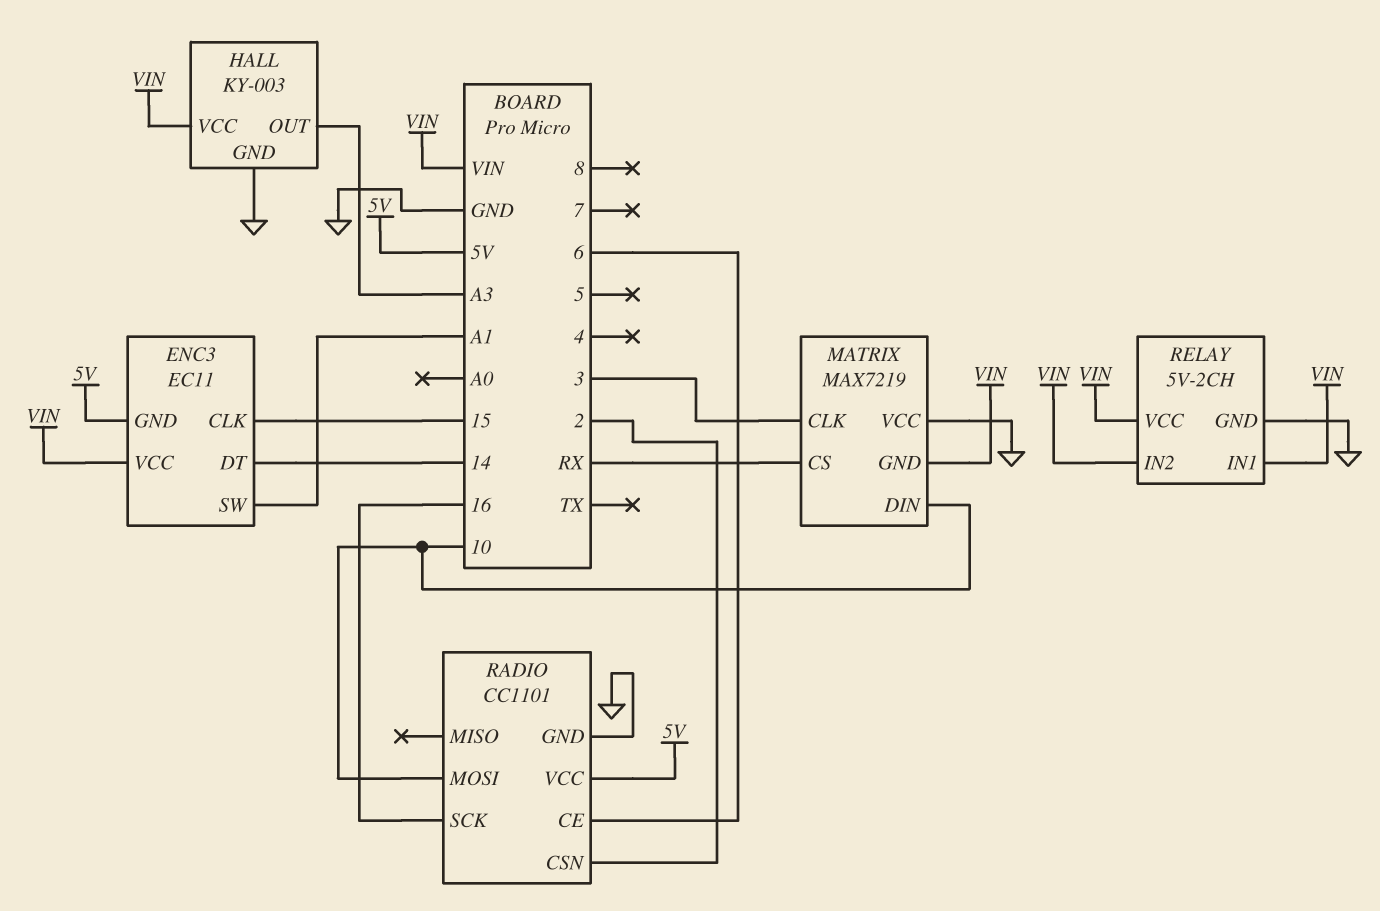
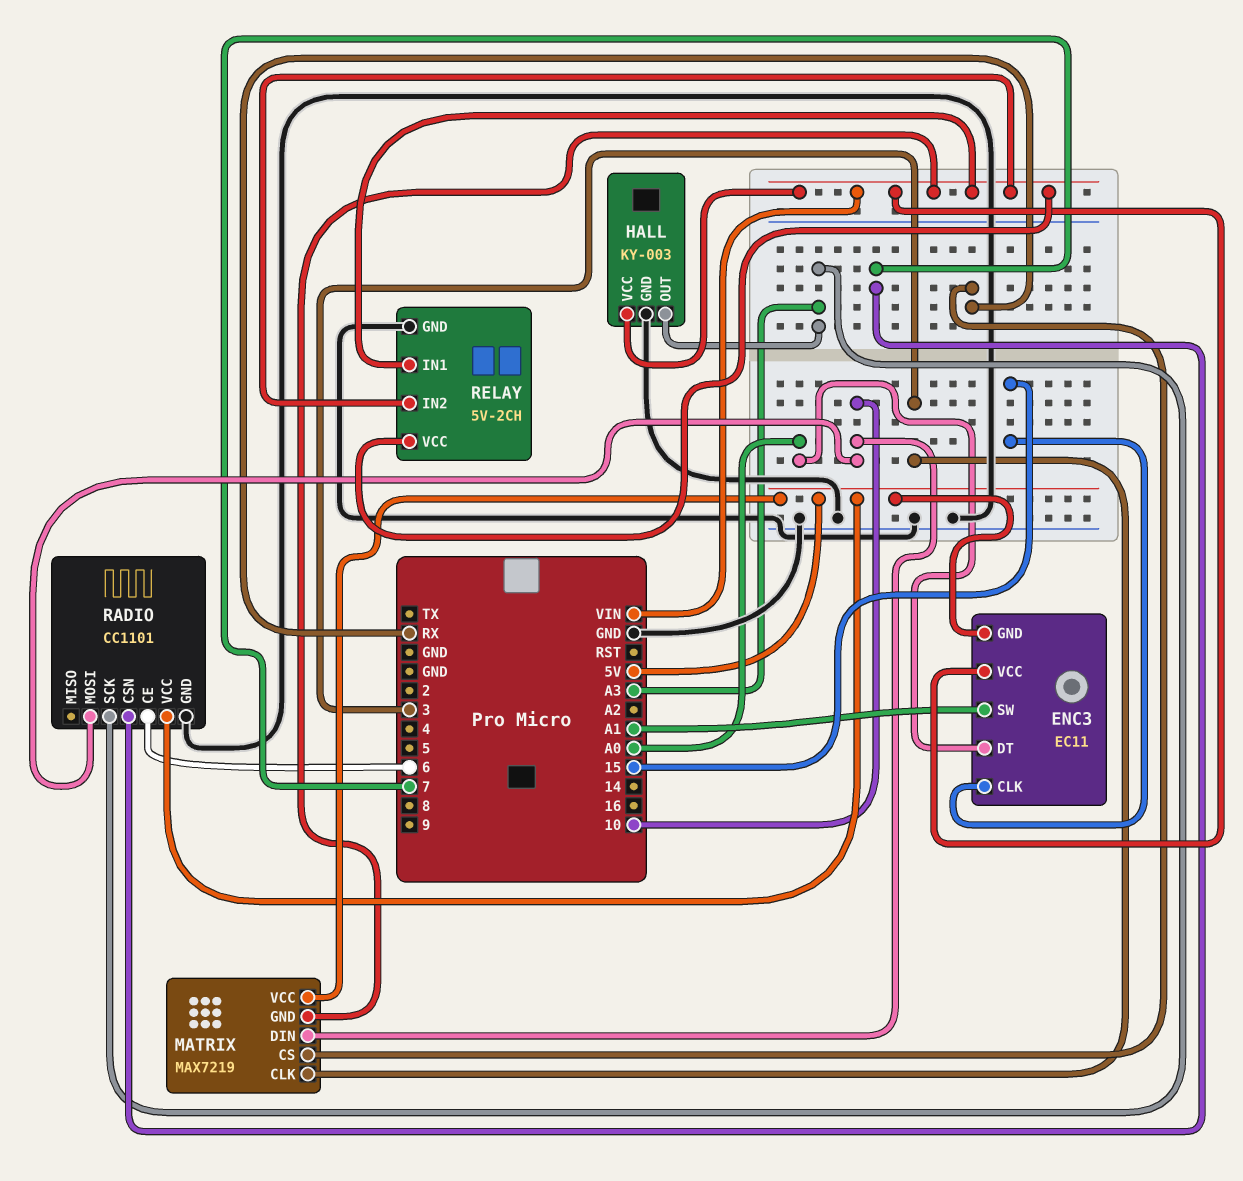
ENC3 pin DT: 14 -> A0
MATRIX pin VCC: GND -> 5V
RADIO pin CSN: 2 -> 7
RADIO pin SCK: 16 -> A3

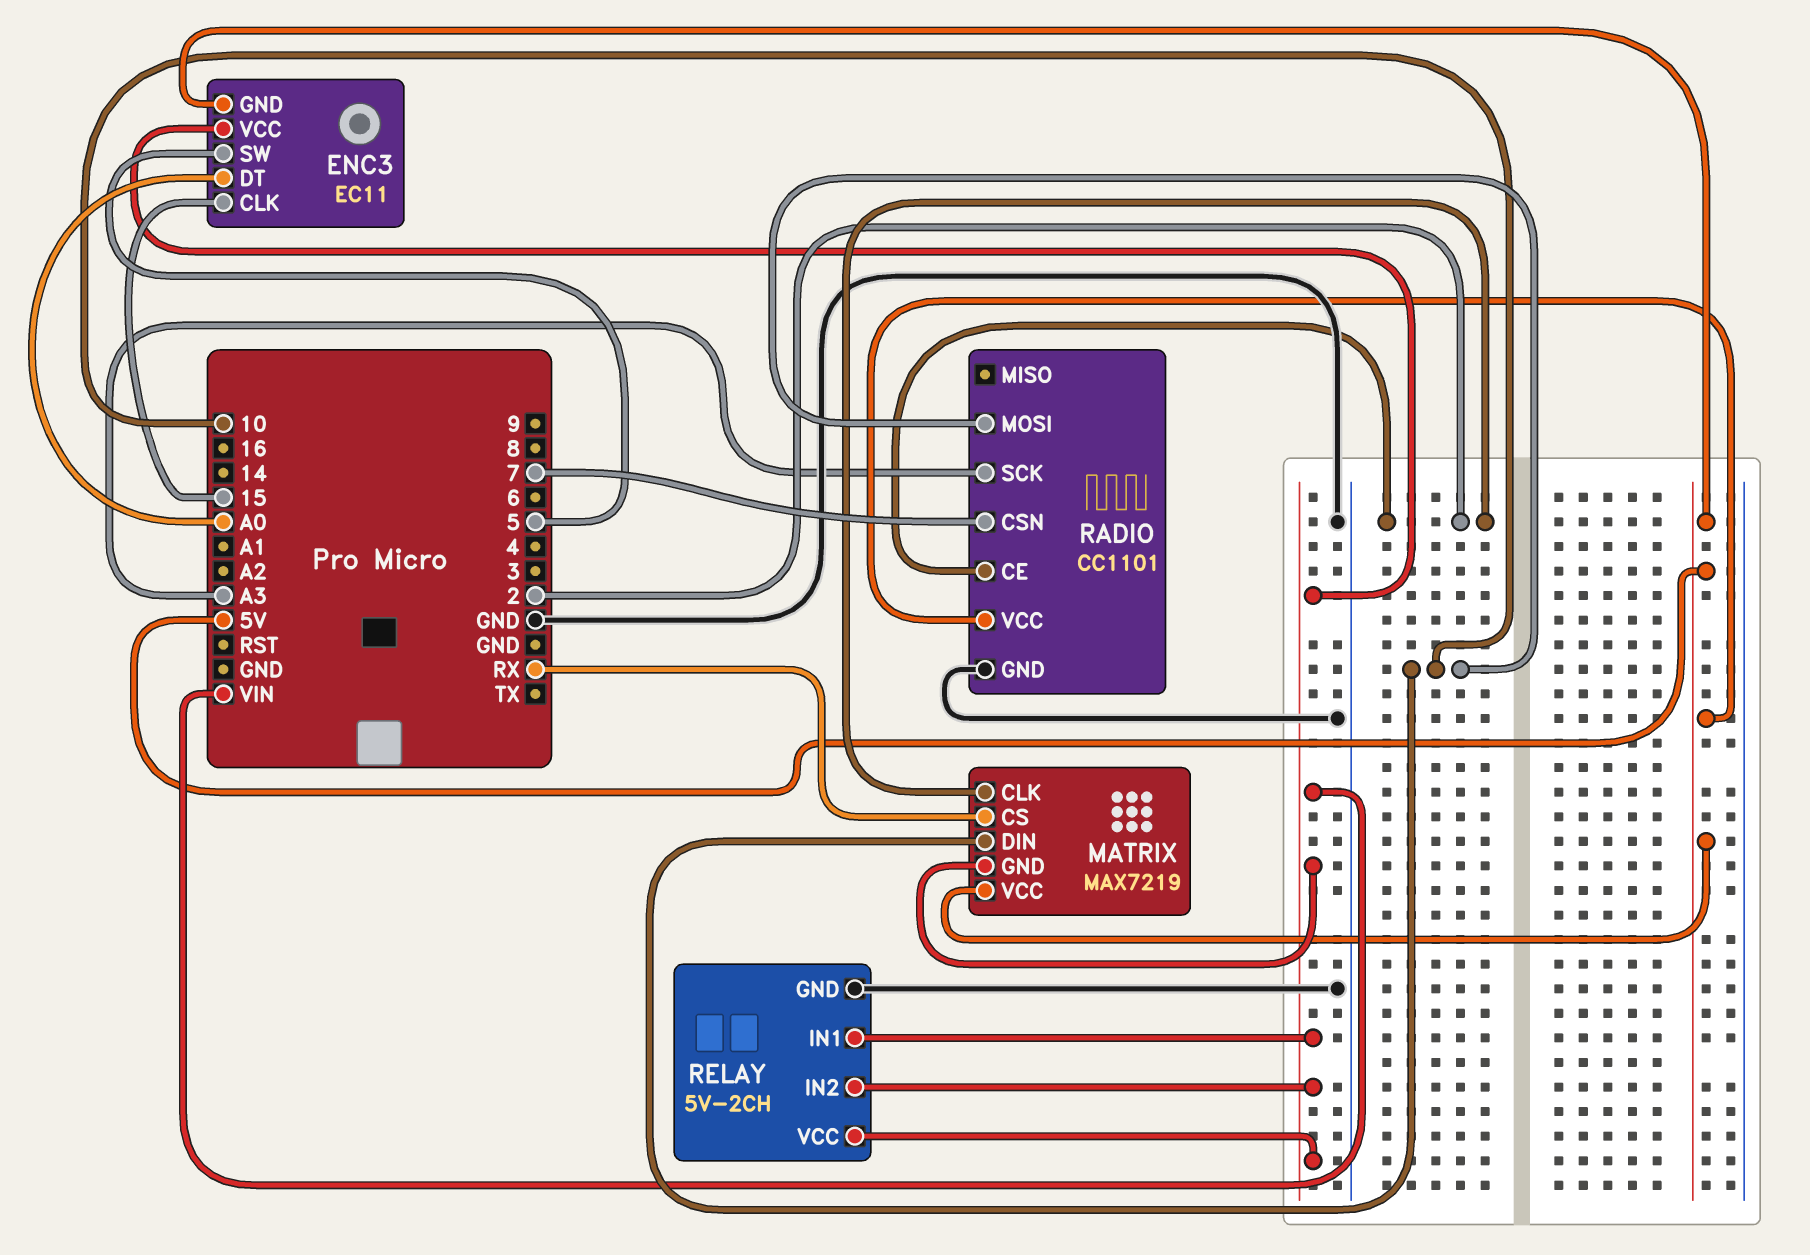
ENC3 pin SW: A1 -> 5
HALL: KY-003 -> none
HALL pin GND: GND -> none
HALL pin OUT: A3 -> none
HALL pin VCC: VIN -> none
MATRIX pin CLK: 3 -> 2
RADIO pin CE: 6 -> 2

